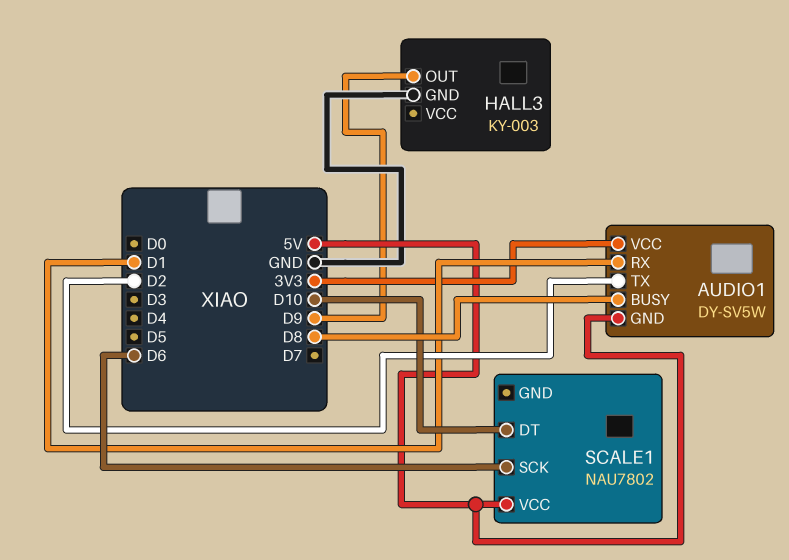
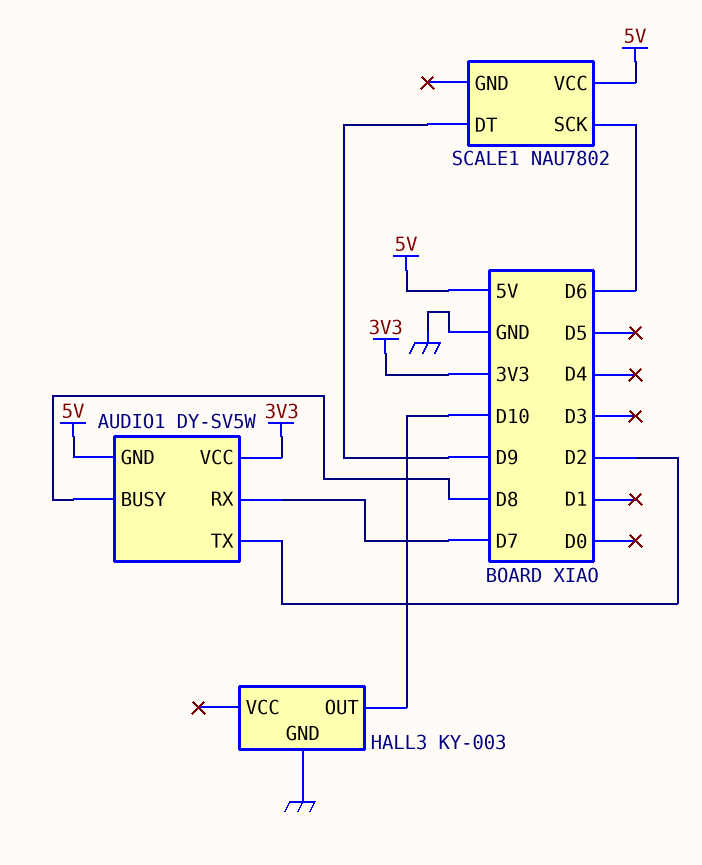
AUDIO1 pin RX: D1 -> D7
HALL3 pin OUT: D9 -> D10
SCALE1 pin DT: D10 -> D9

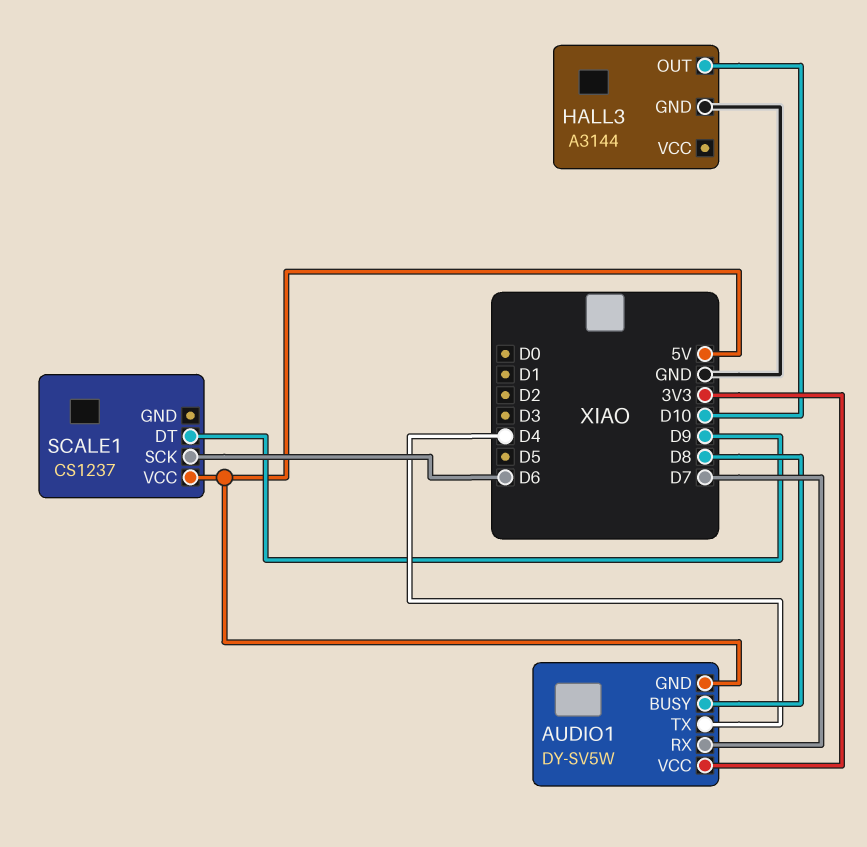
AUDIO1 pin TX: D2 -> D4
HALL3: KY-003 -> A3144
SCALE1: NAU7802 -> CS1237

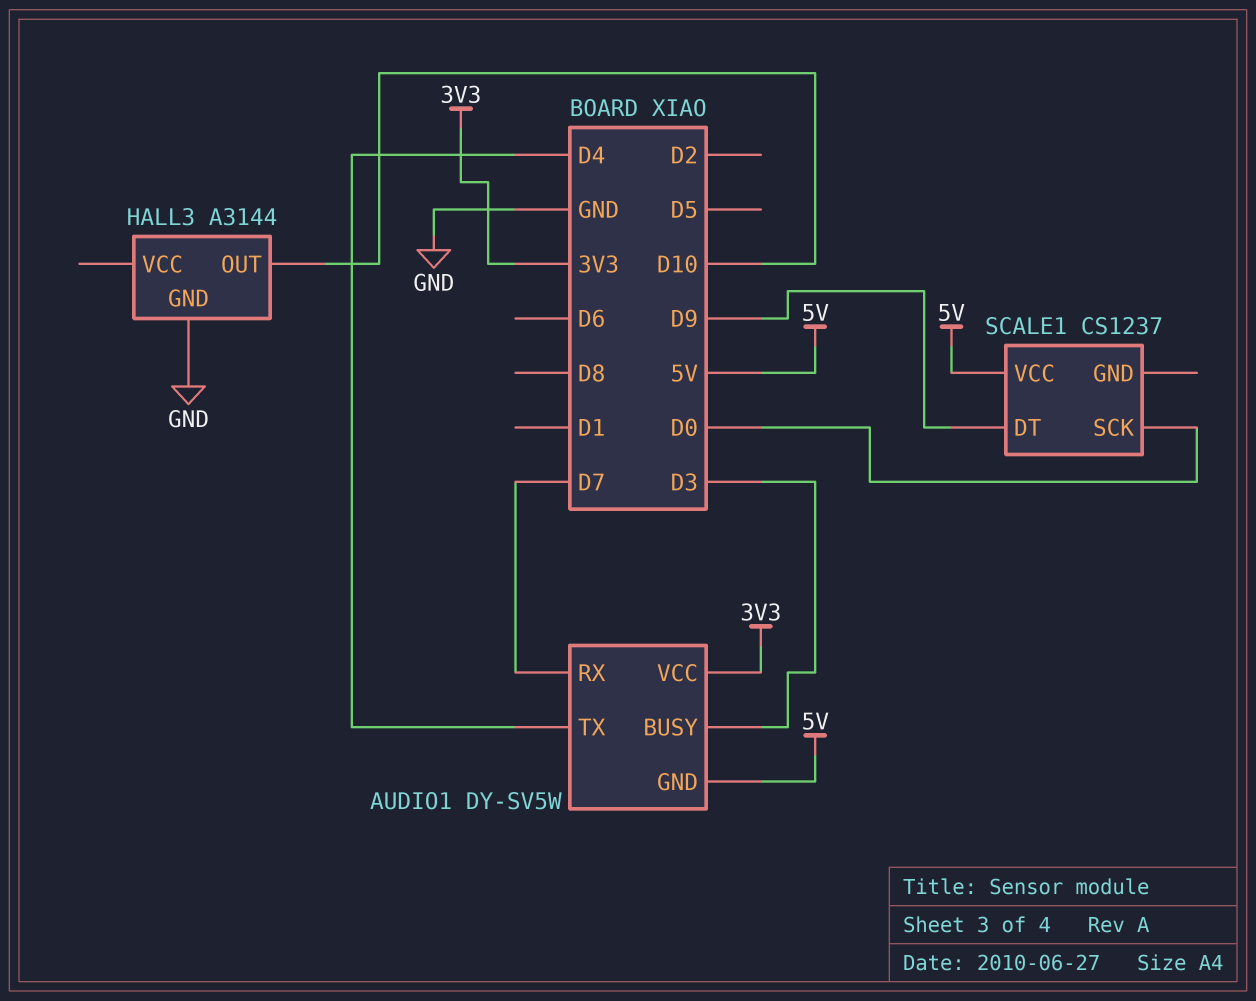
AUDIO1 pin BUSY: D8 -> D3
SCALE1 pin SCK: D6 -> D0

